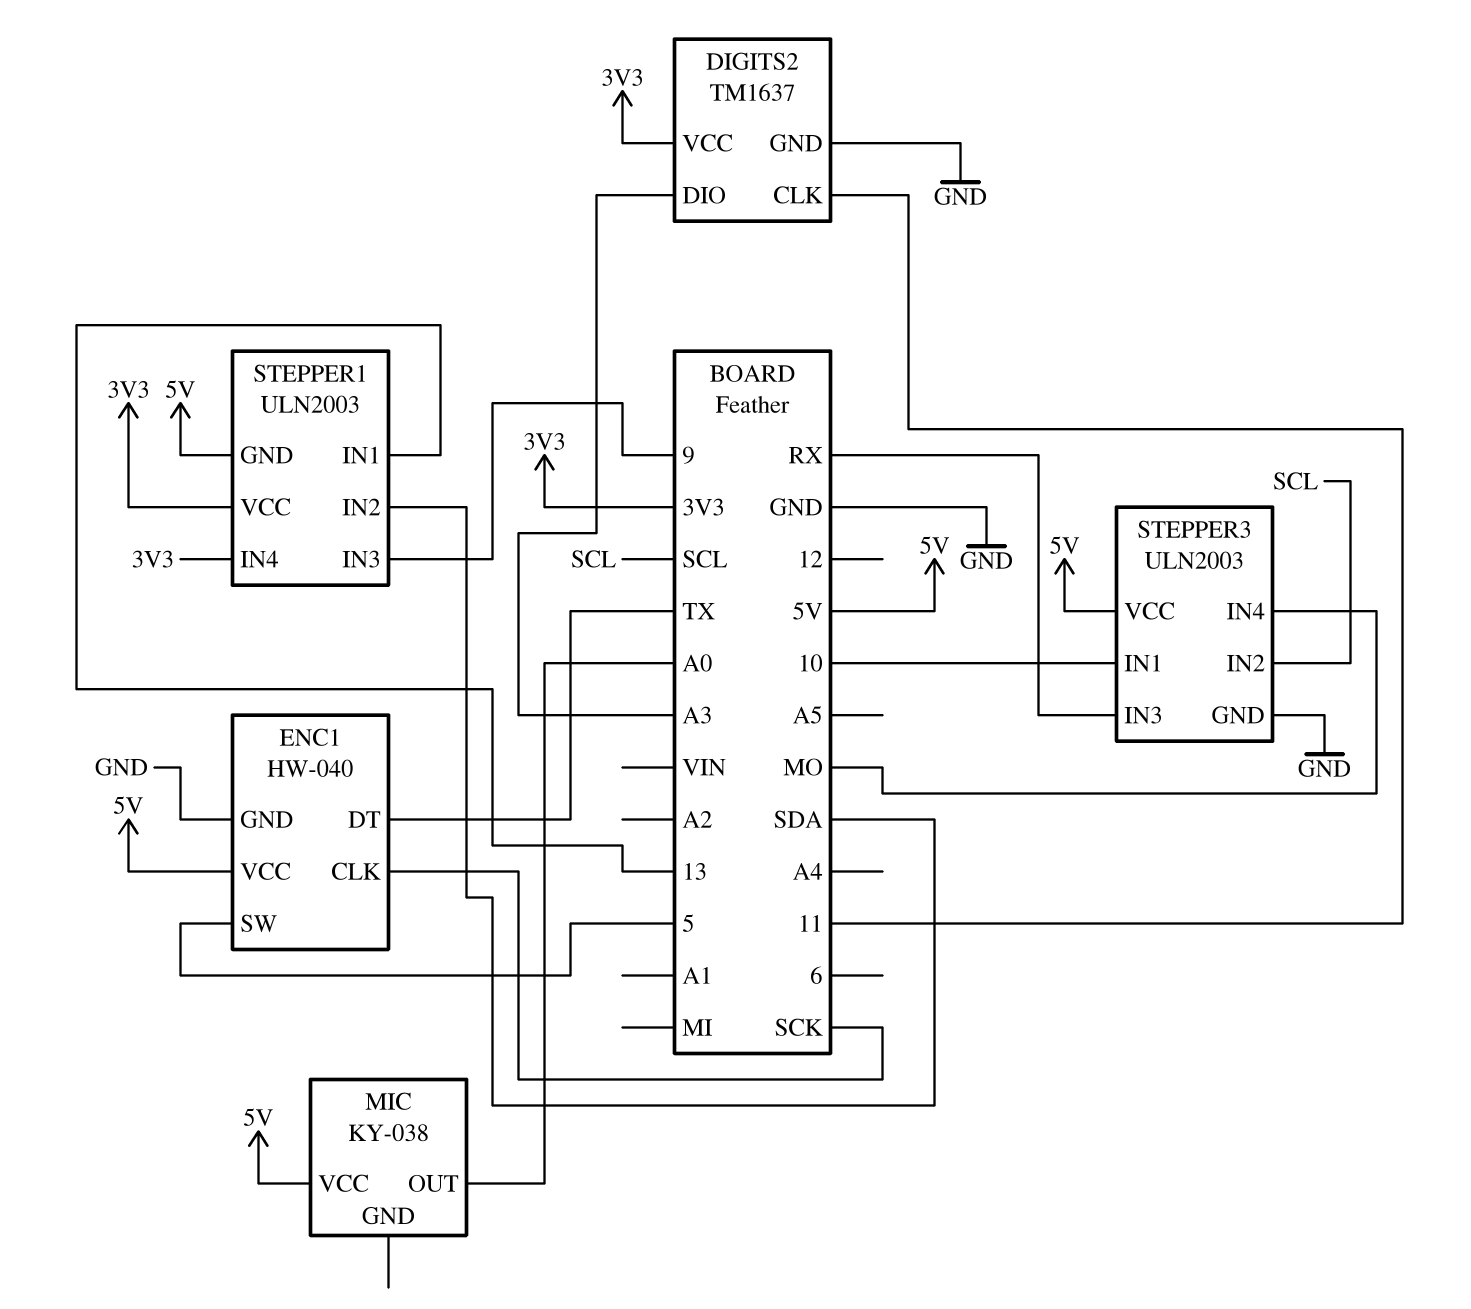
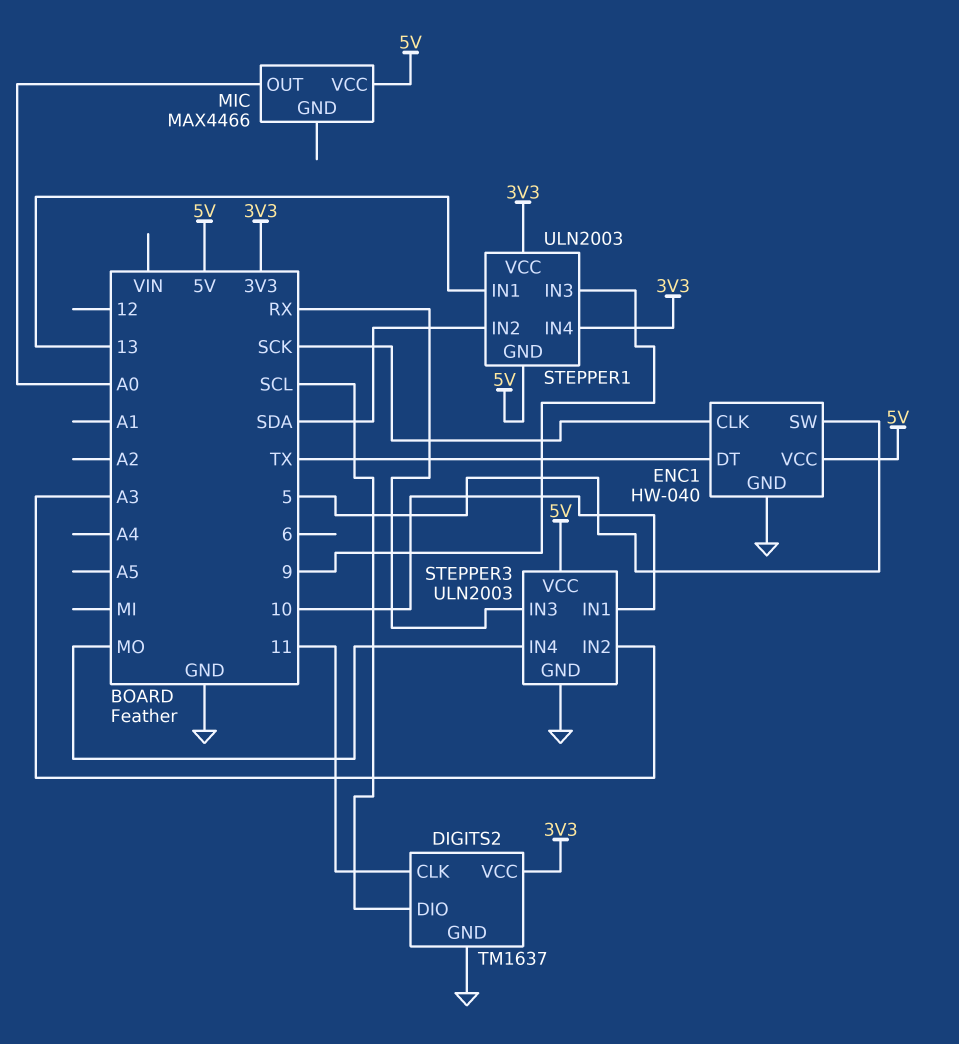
DIGITS2 pin DIO: A3 -> SCL
MIC: KY-038 -> MAX4466
STEPPER3 pin IN2: SCL -> A3

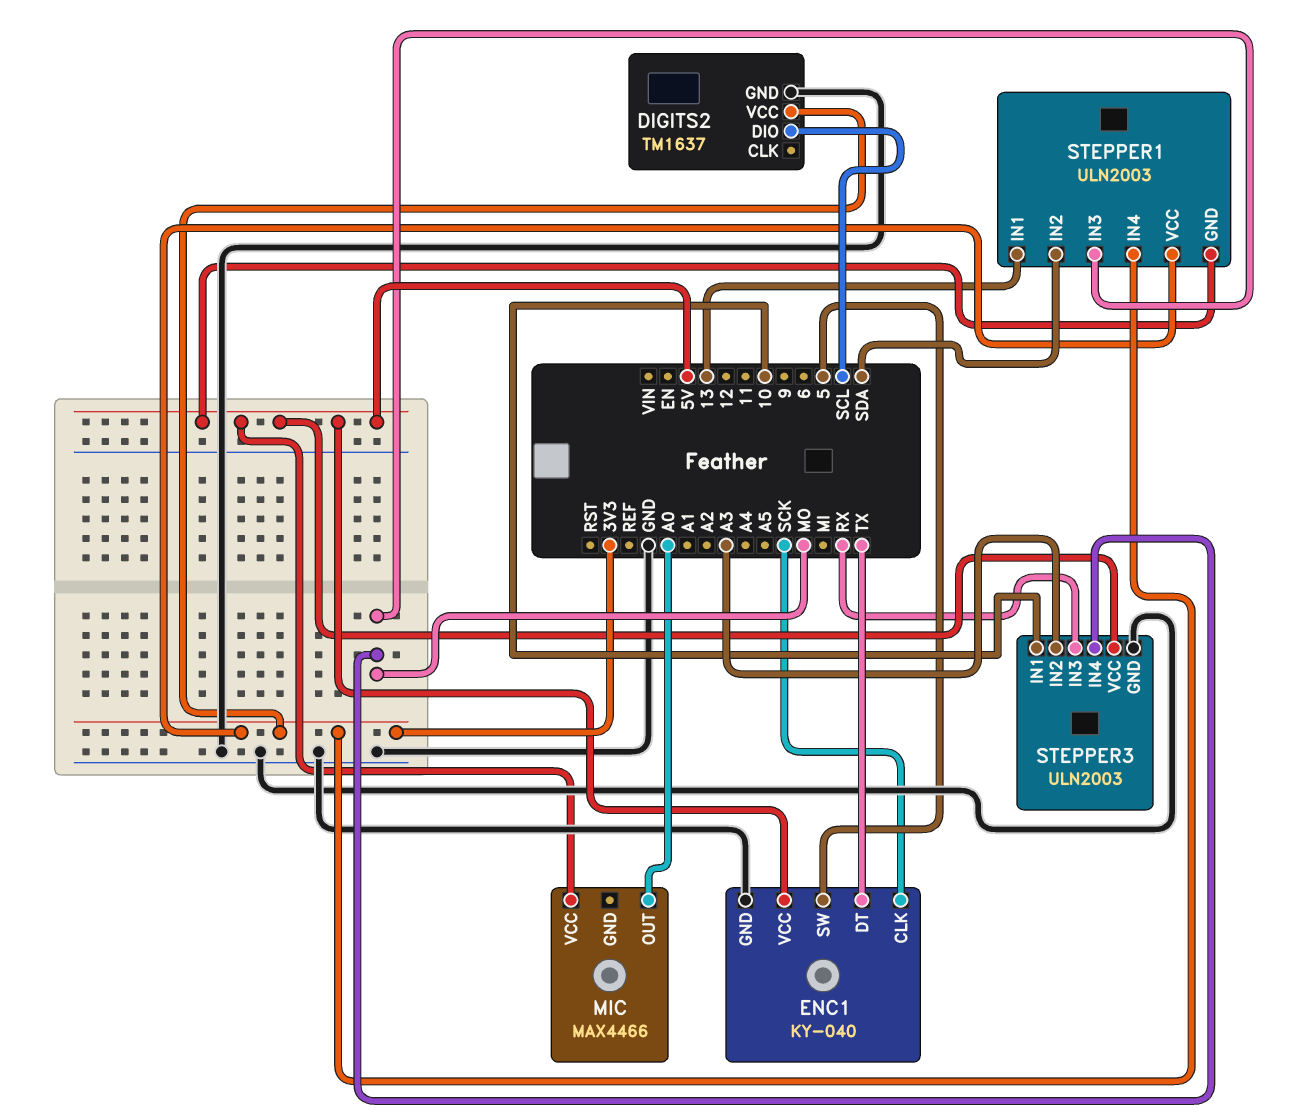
DIGITS2 pin CLK: 11 -> none
ENC1: HW-040 -> KY-040
STEPPER1 pin IN3: 9 -> MO

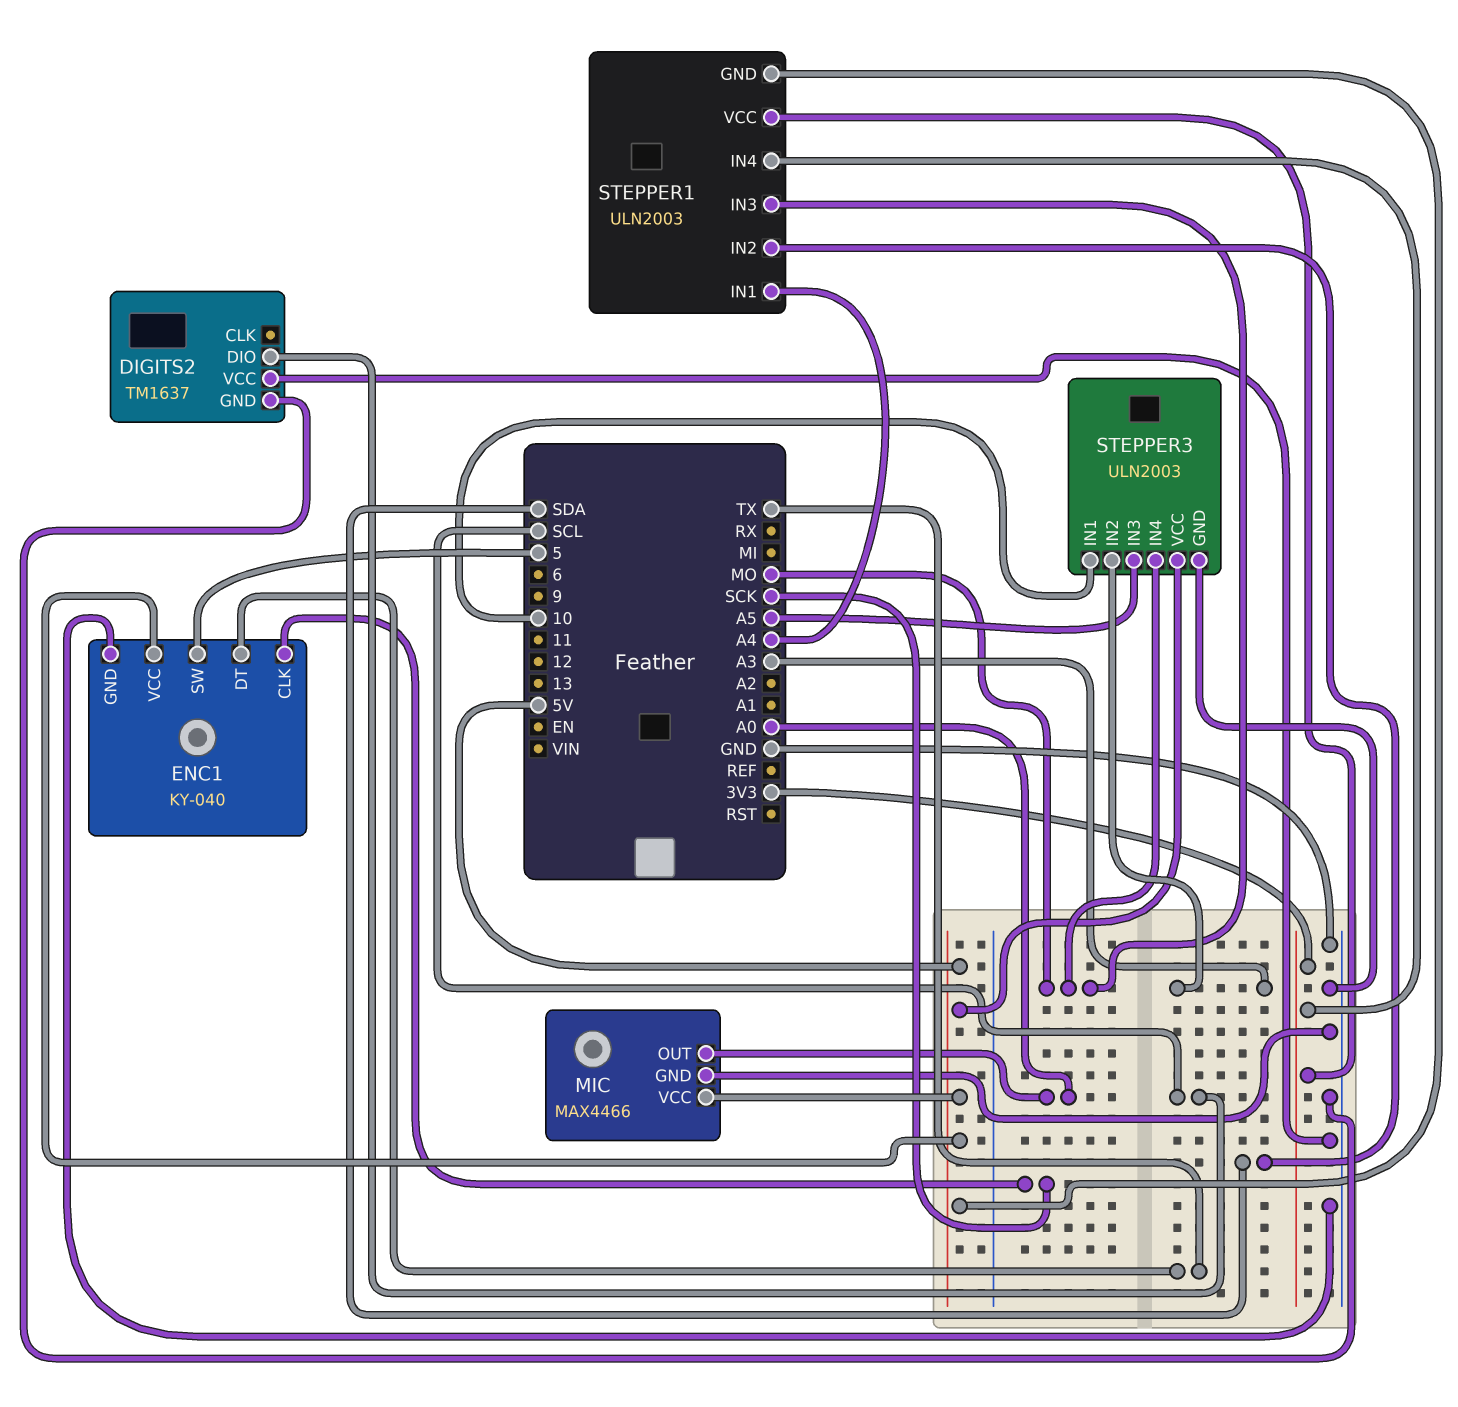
DIGITS2 pin VCC: 3V3 -> GND
MIC pin GND: none -> GND
STEPPER1 pin IN1: 13 -> A4
STEPPER3 pin IN3: RX -> A5

